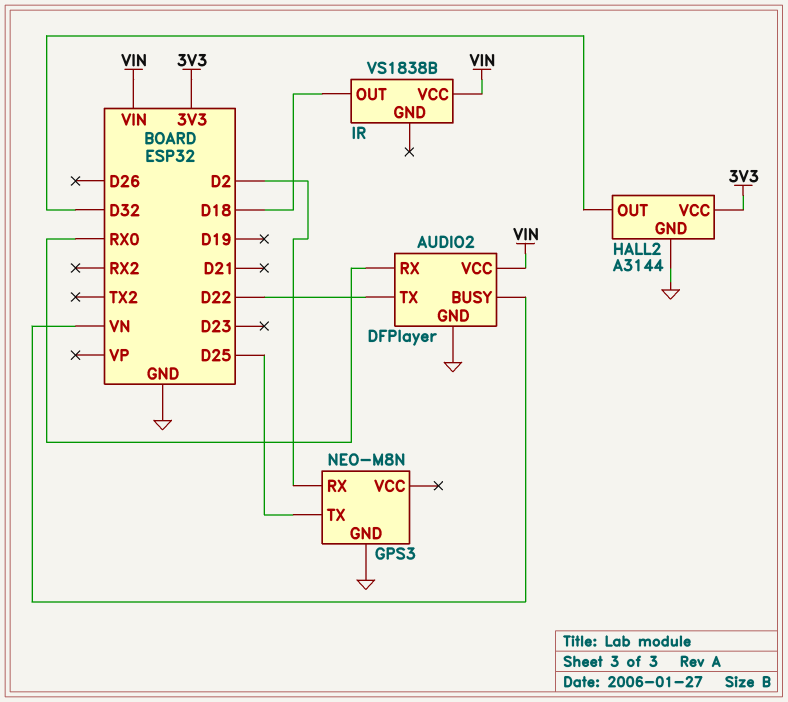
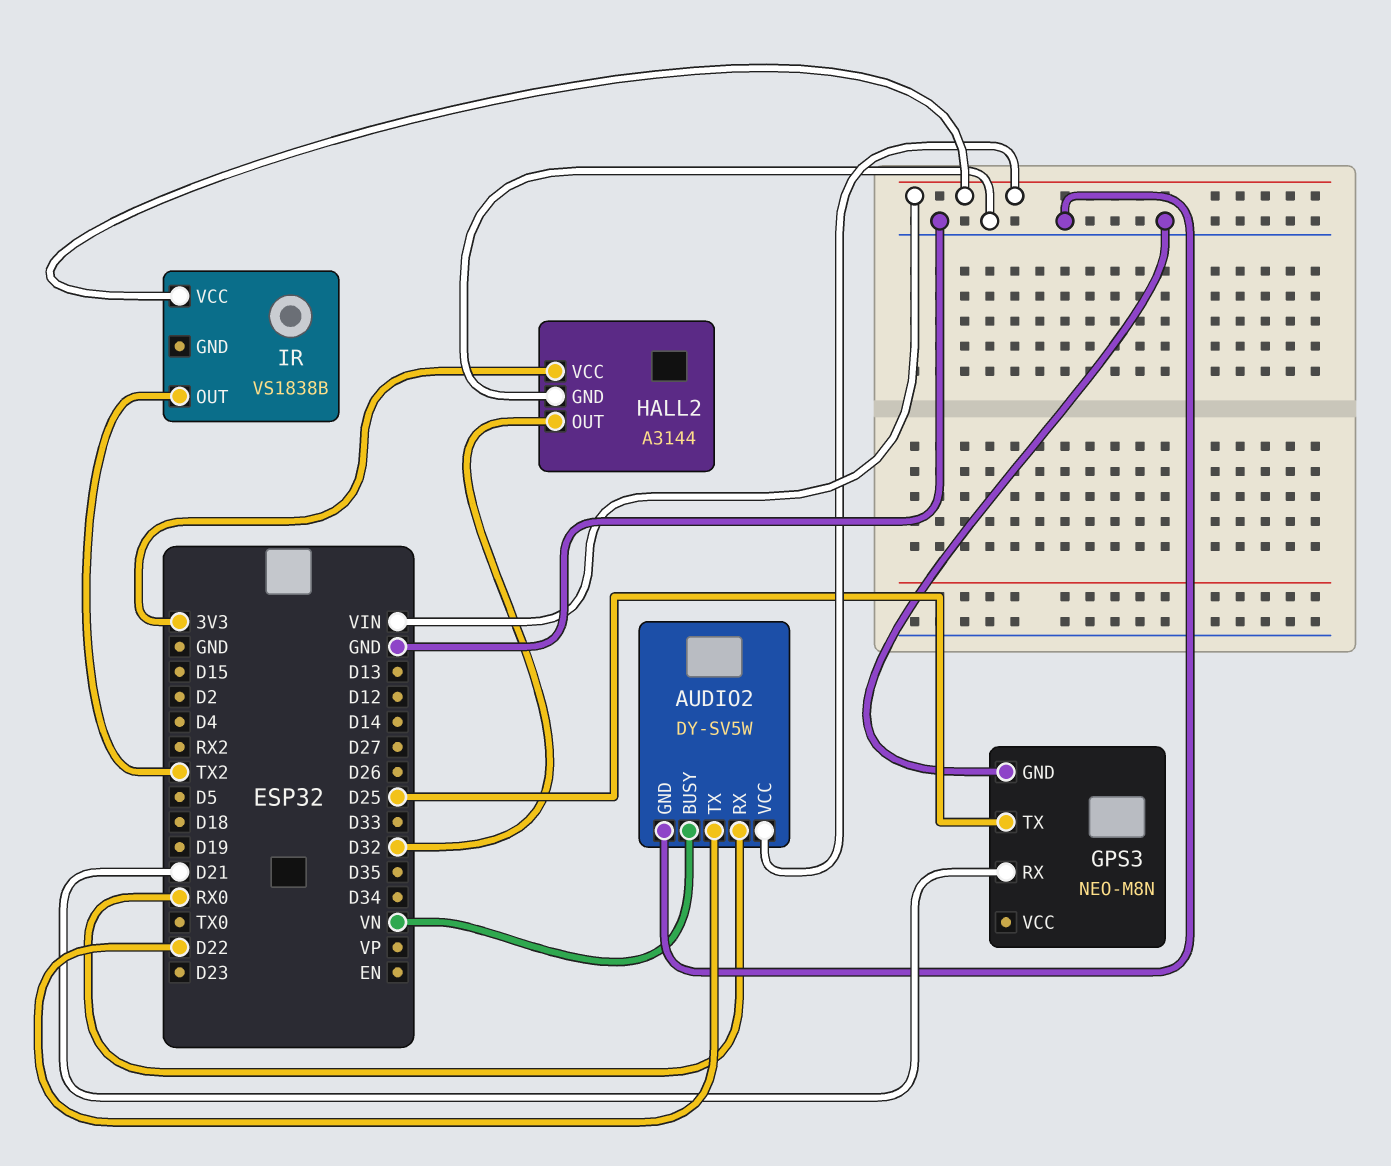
AUDIO2: DFPlayer -> DY-SV5W
GPS3 pin RX: D2 -> D21
IR pin OUT: D18 -> TX2

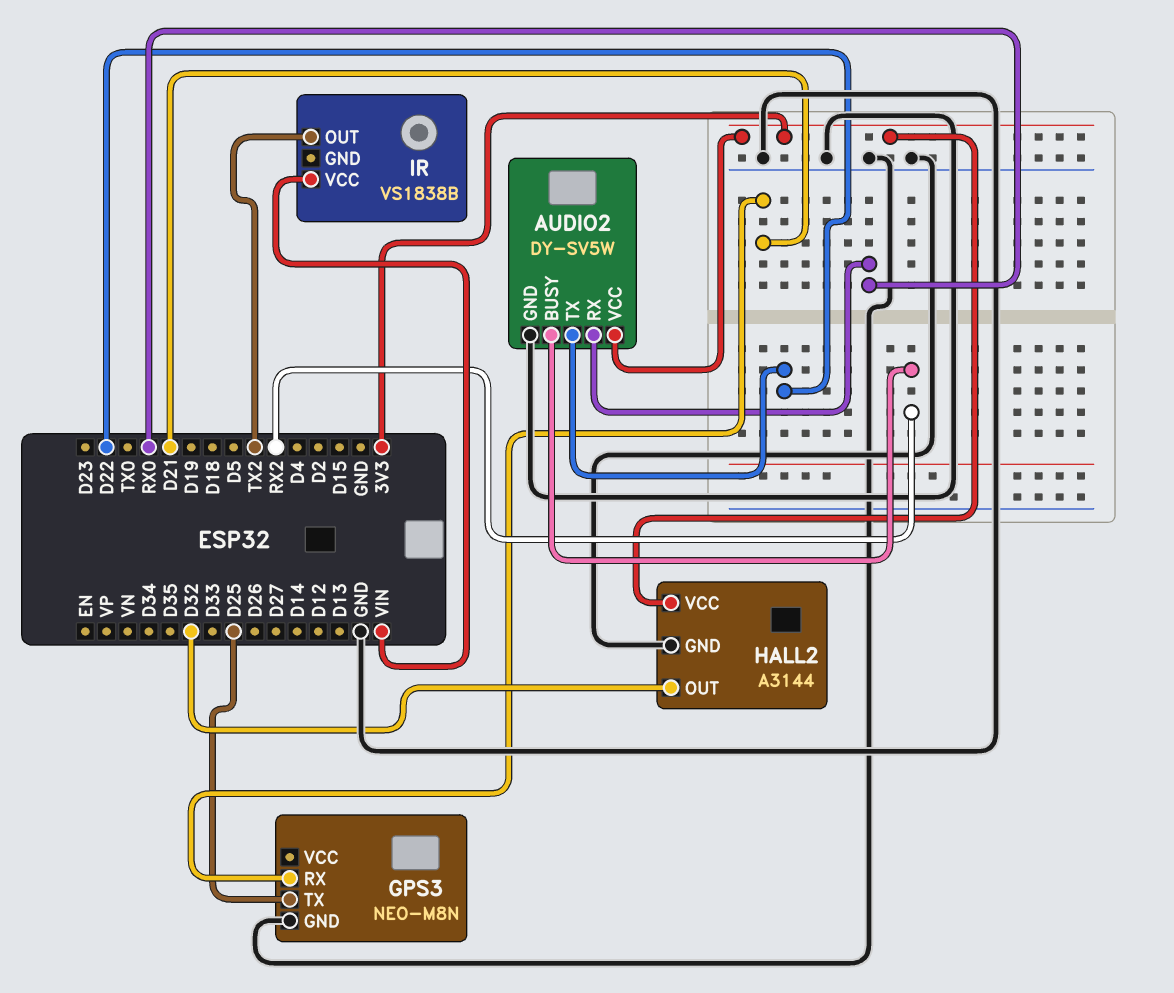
AUDIO2 pin BUSY: VN -> RX2
AUDIO2 pin VCC: VIN -> 3V3

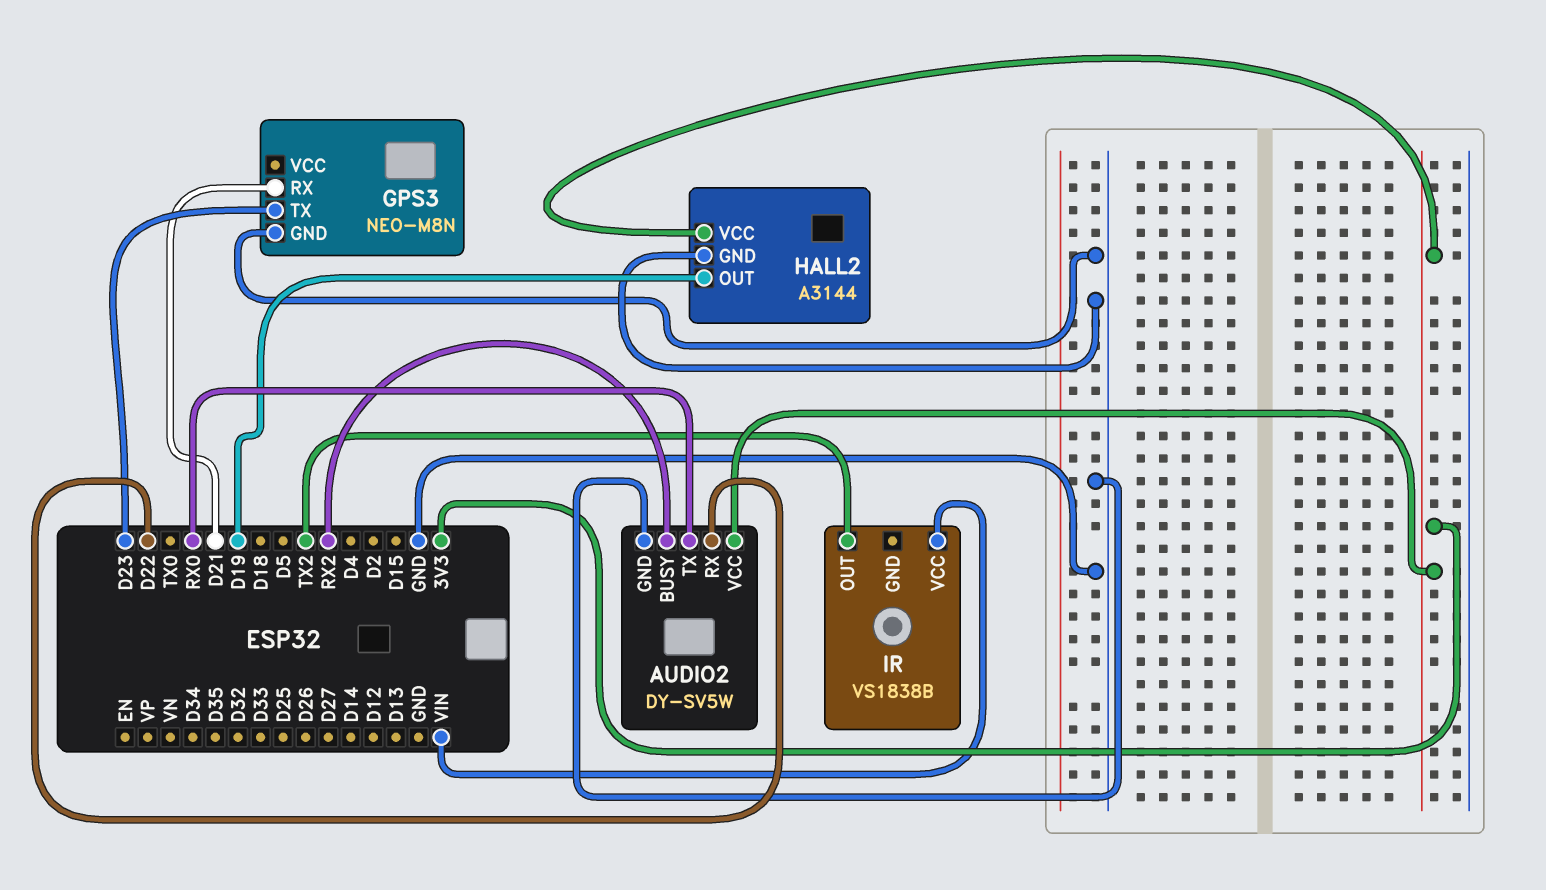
AUDIO2 pin RX: RX0 -> D22
AUDIO2 pin TX: D22 -> RX0
GPS3 pin TX: D25 -> D23
HALL2 pin OUT: D32 -> D19

